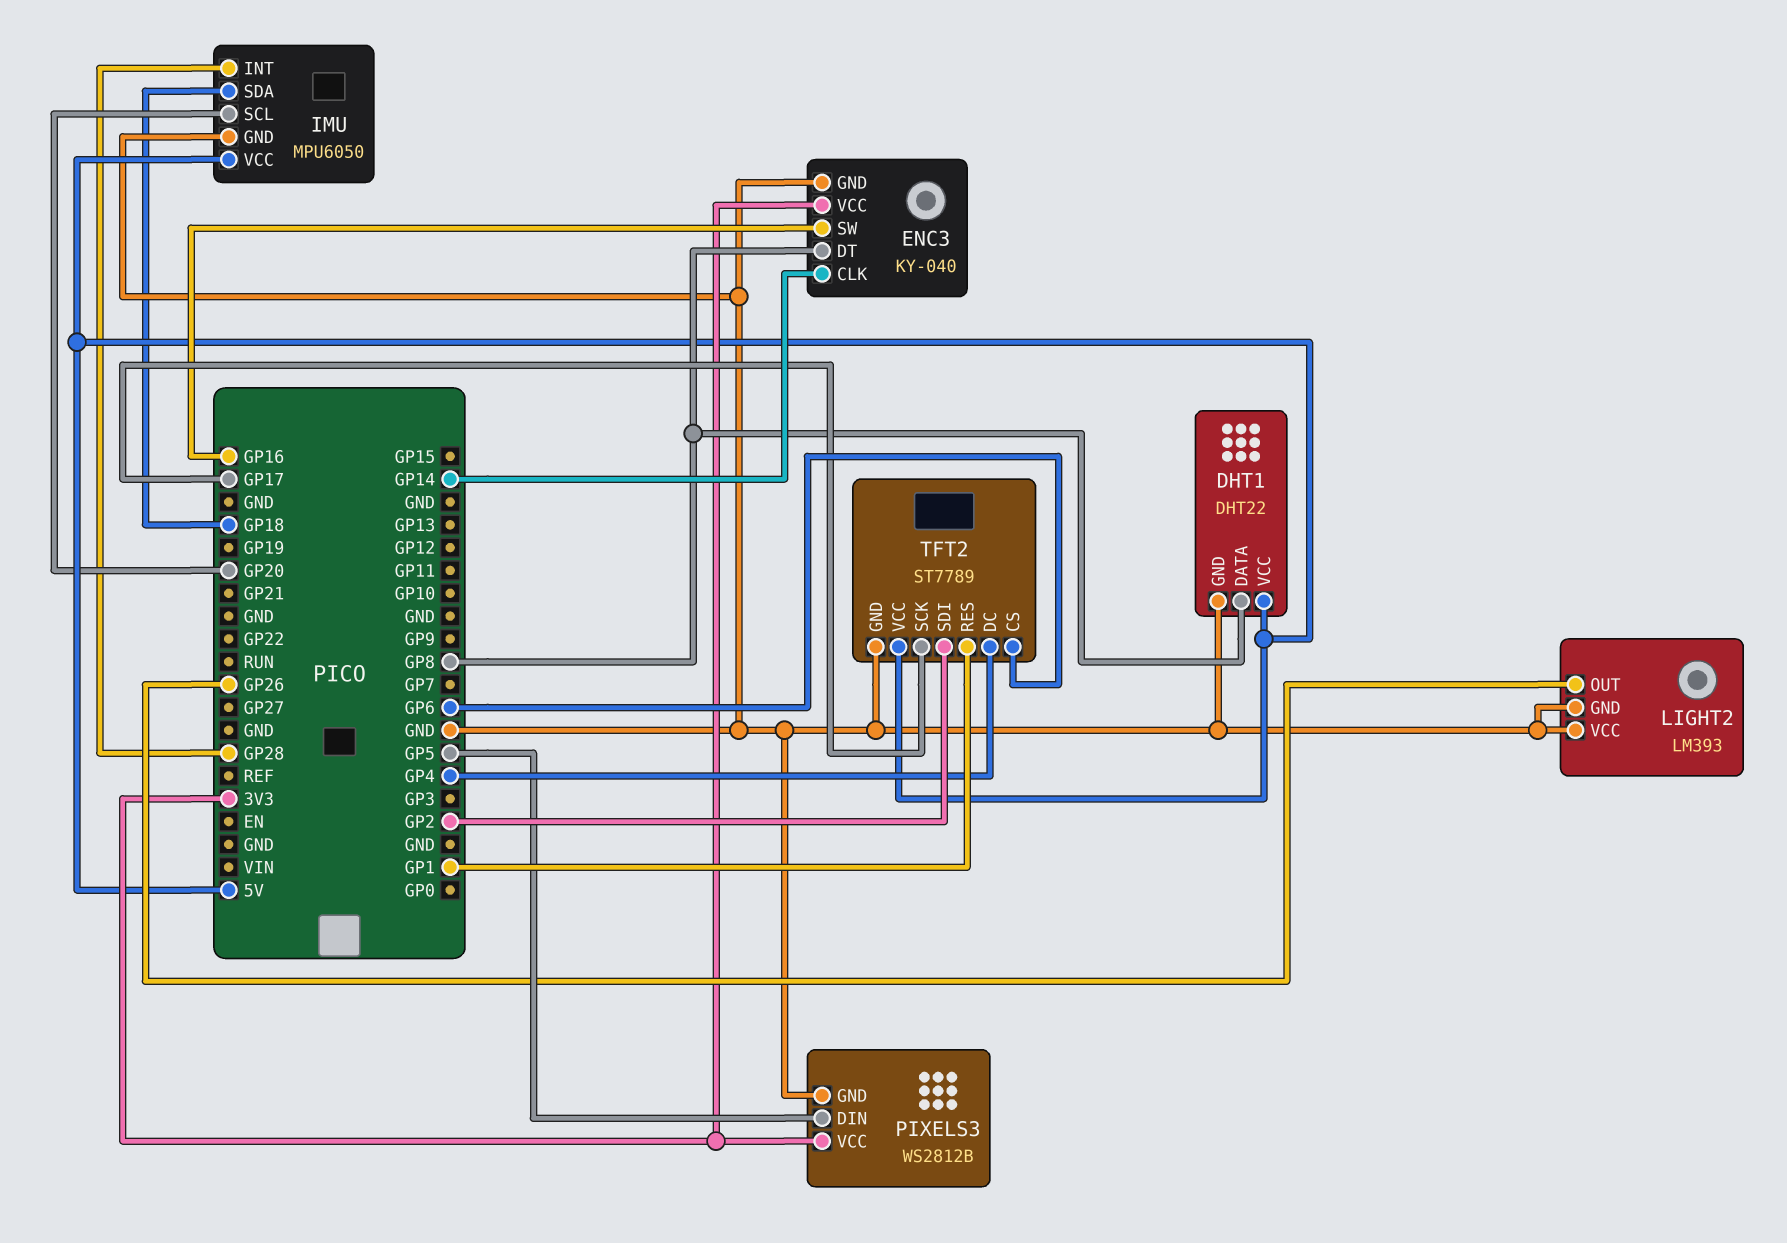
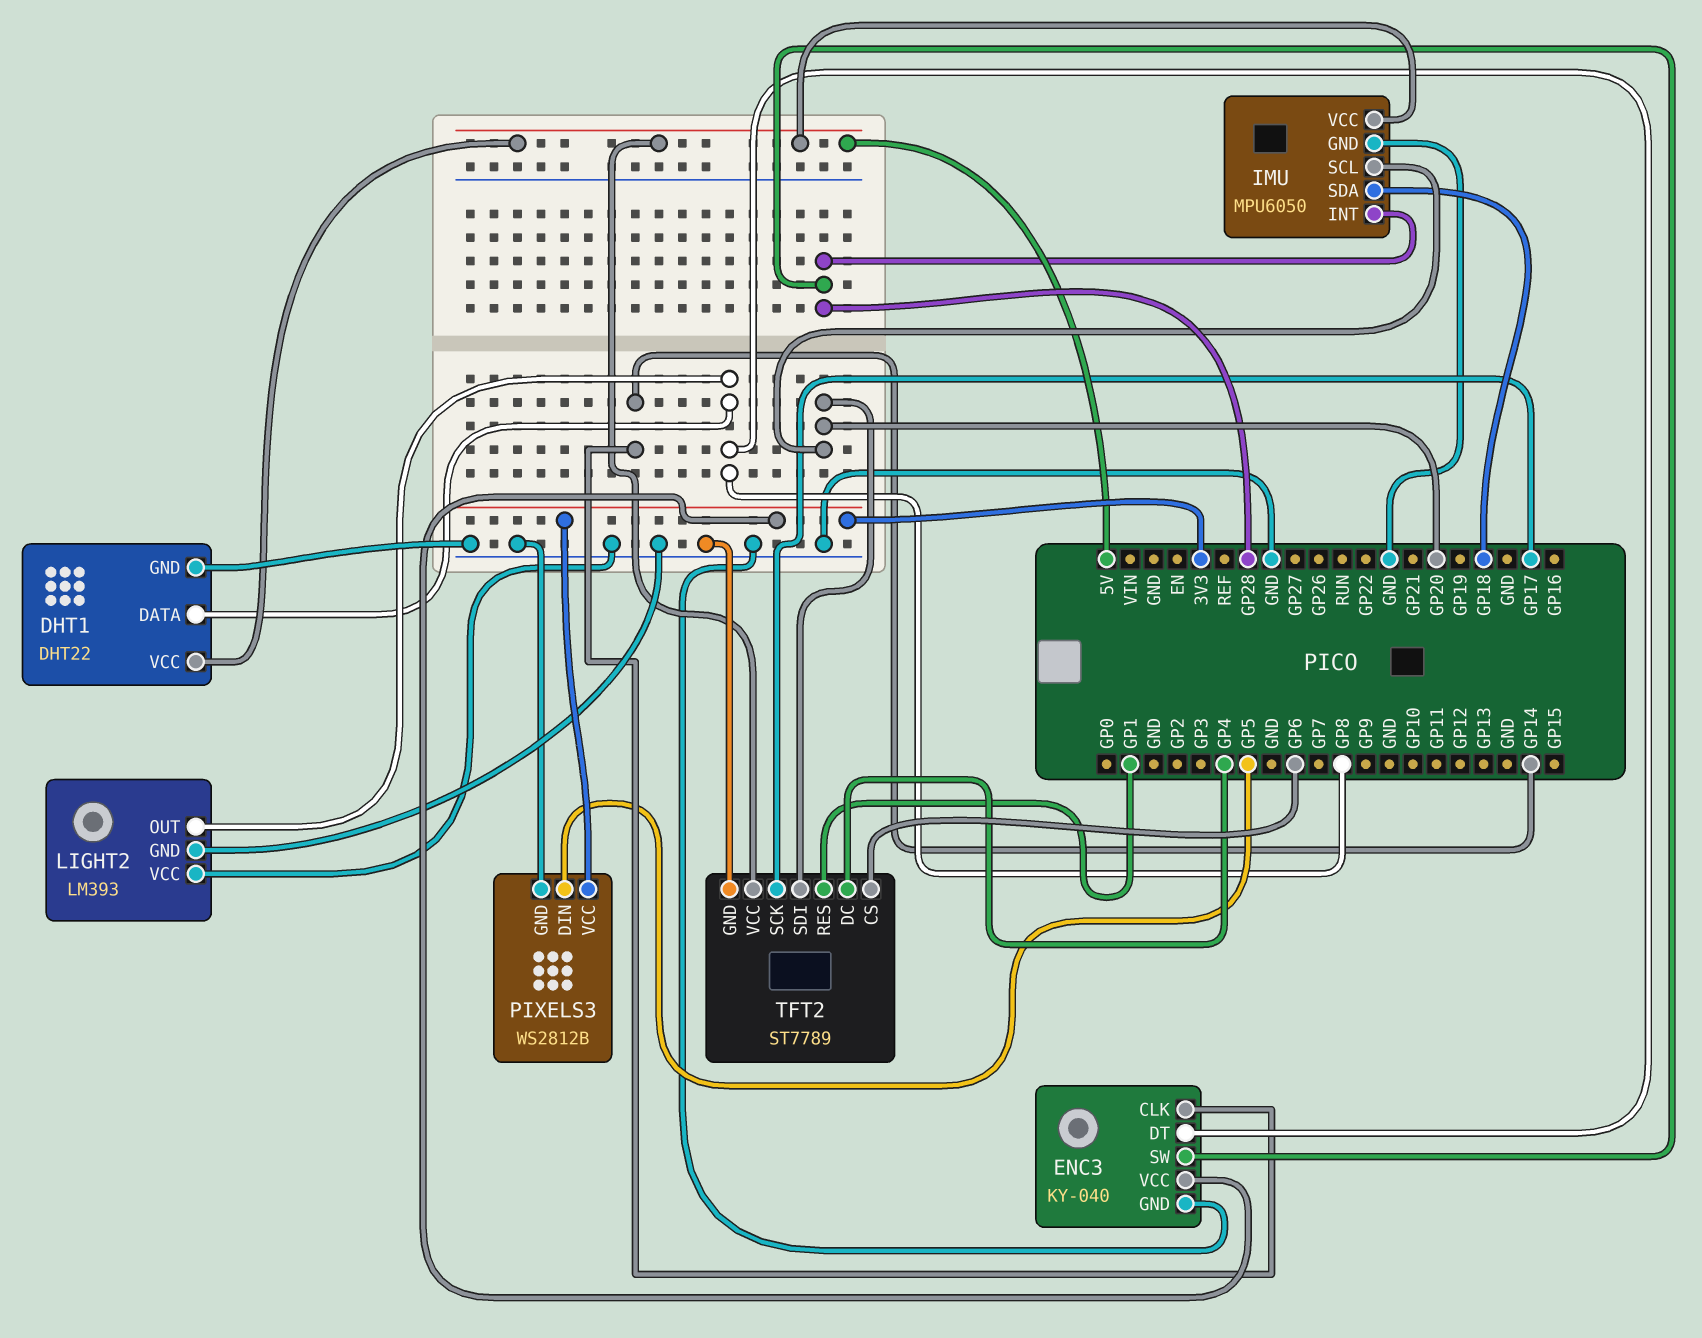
ENC3 pin SW: GP16 -> GP28
LIGHT2 pin OUT: GP26 -> GP8
TFT2 pin SDI: GP2 -> GP20

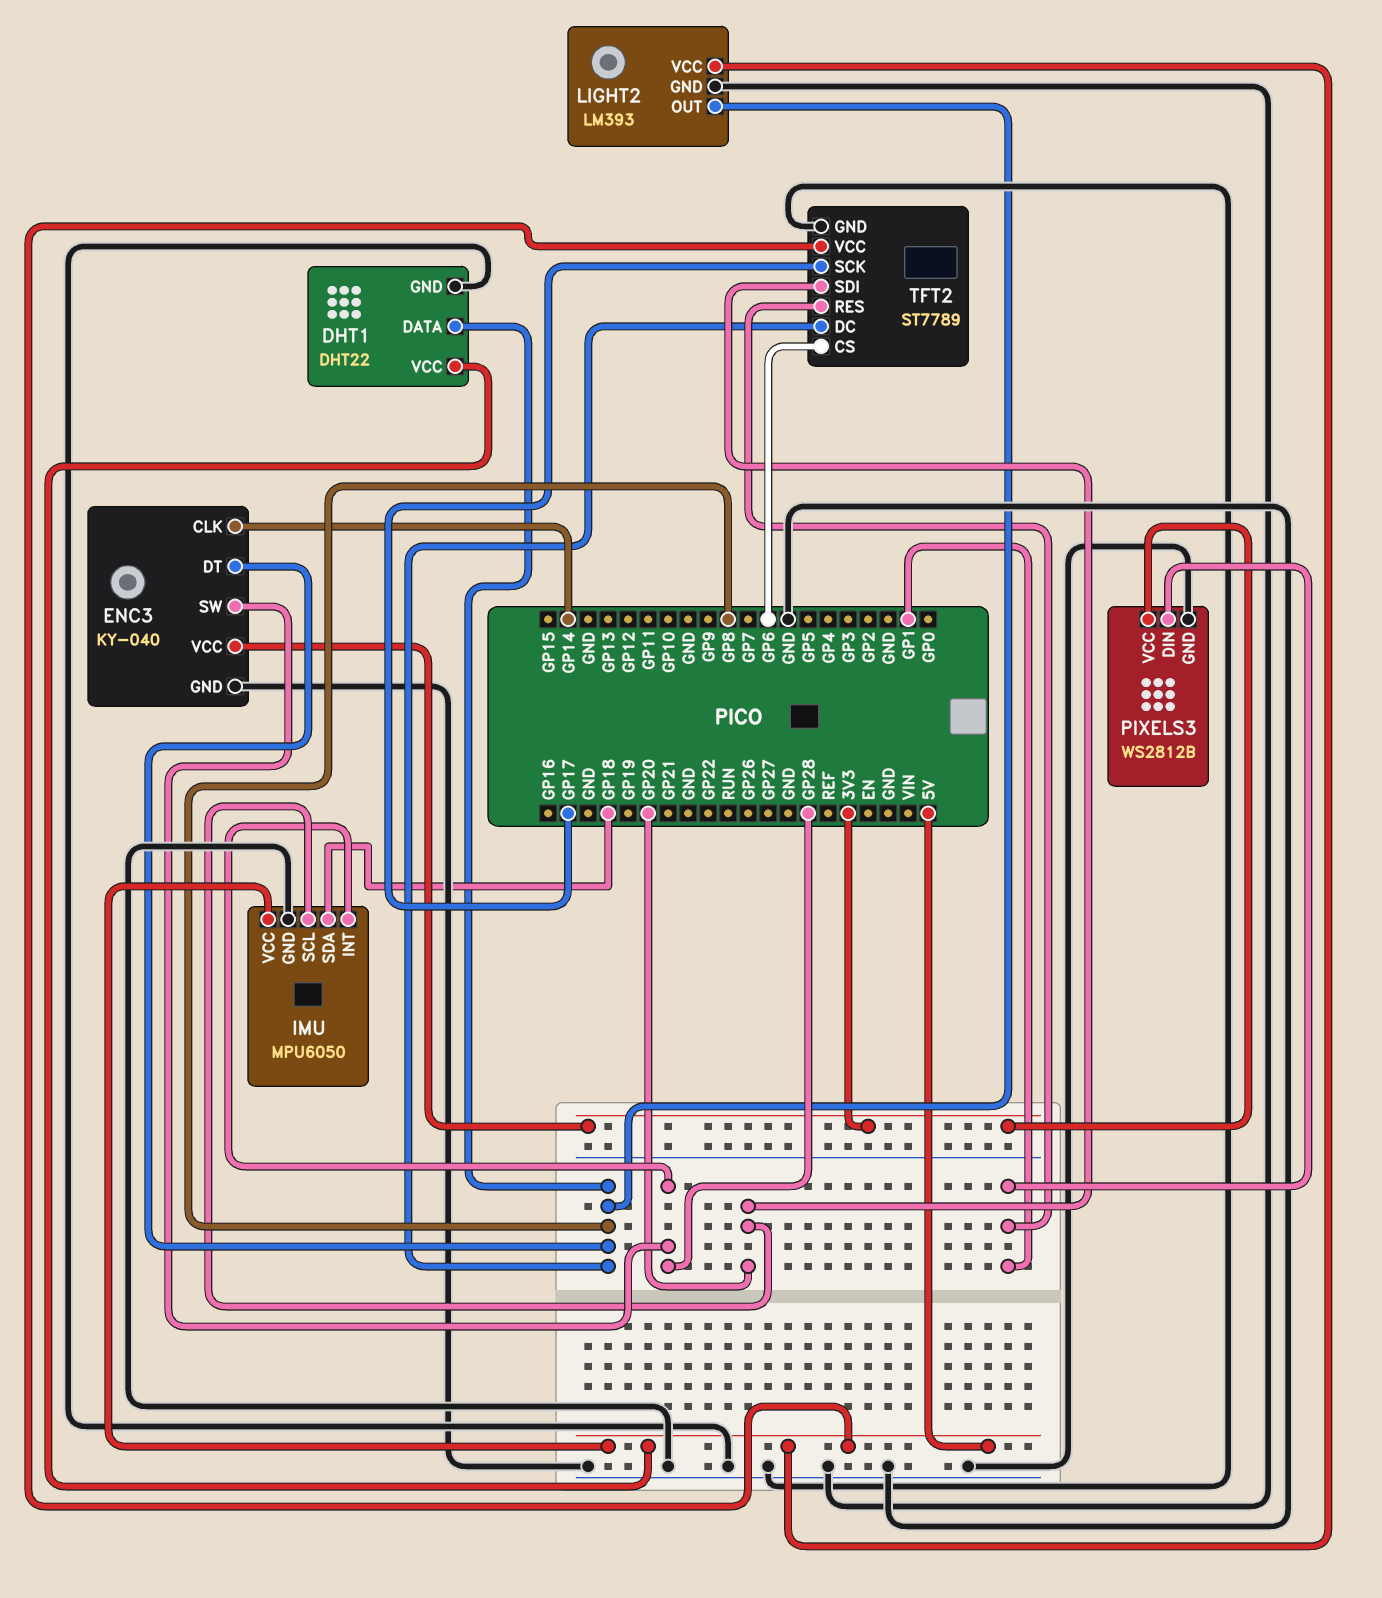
LIGHT2 pin VCC: GND -> 5V
PIXELS3 pin DIN: GP5 -> GP1
TFT2 pin DC: GP4 -> GP8

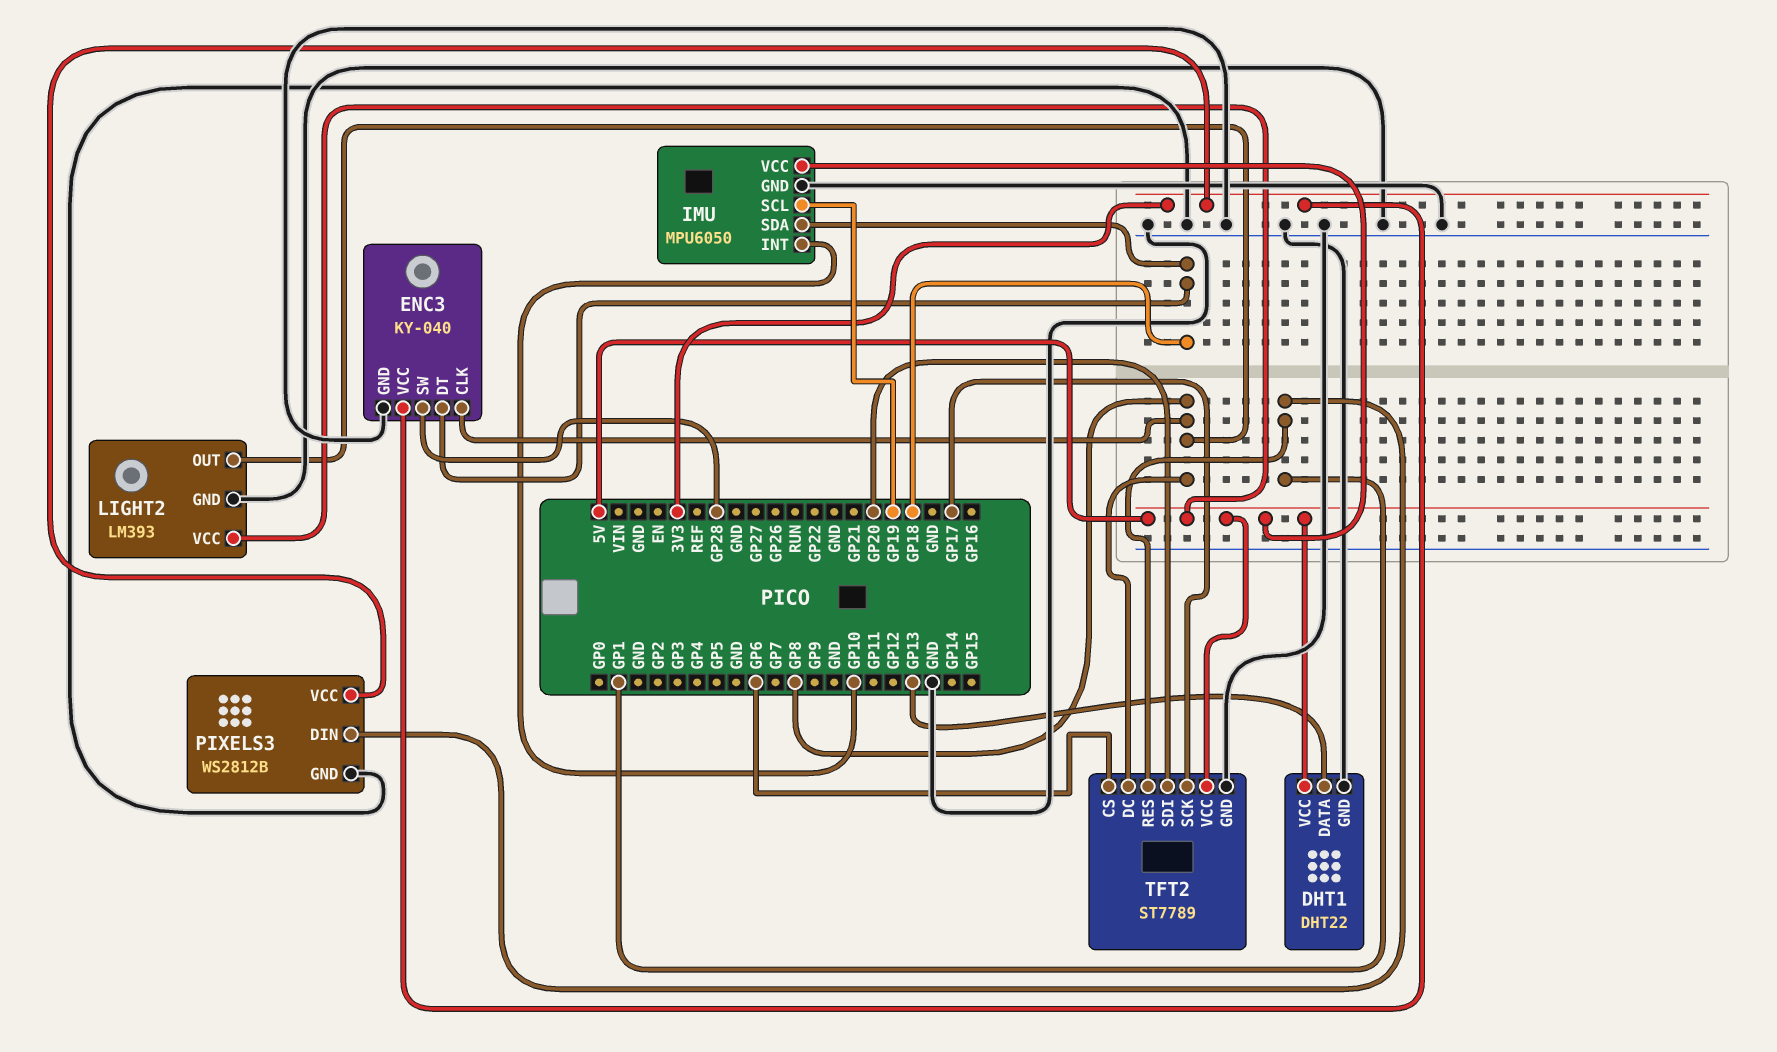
DHT1 pin DATA: GP8 -> GP13
ENC3 pin CLK: GP14 -> GP8
ENC3 pin DT: GP8 -> GP18
IMU pin INT: GP28 -> GP10
IMU pin SCL: GP20 -> GP19

